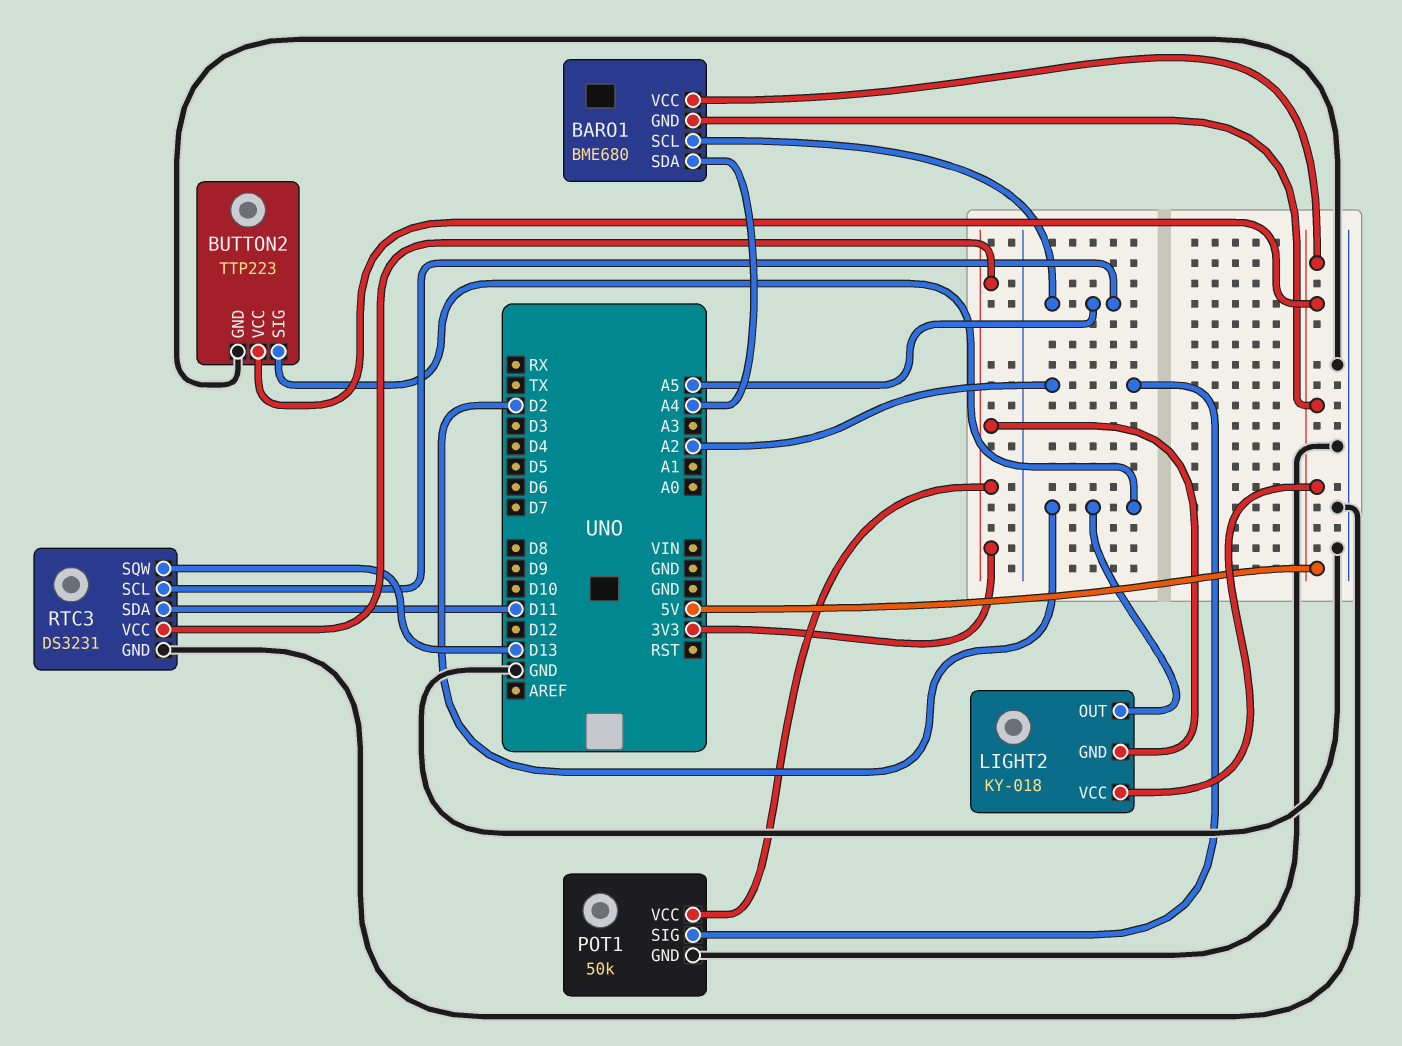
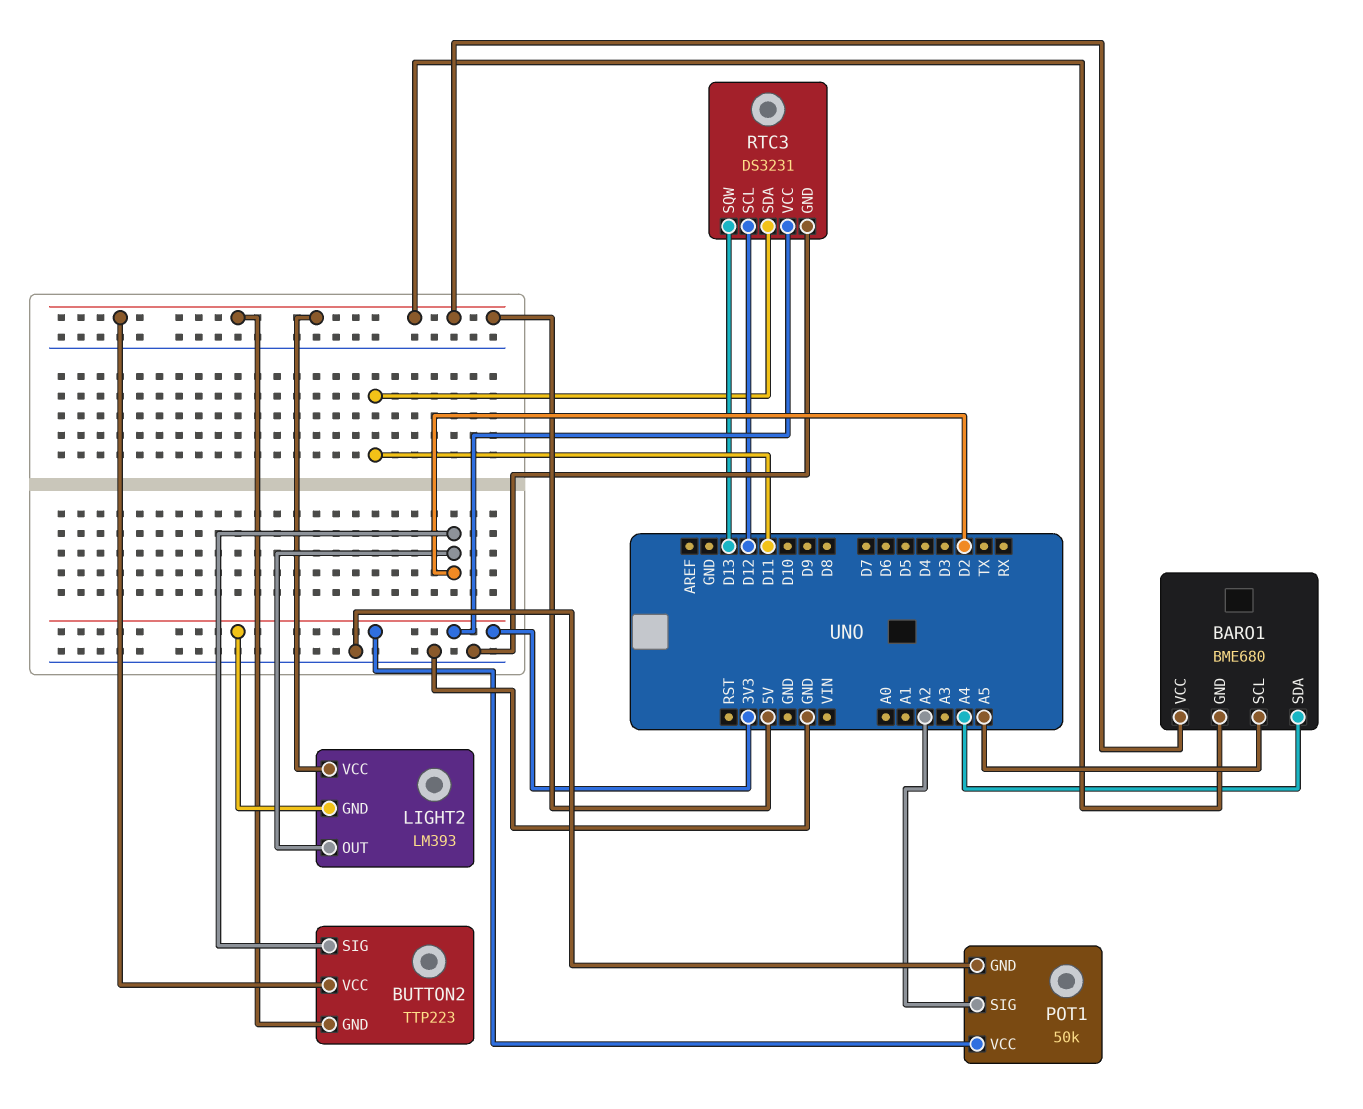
BUTTON2 pin GND: GND -> 5V
LIGHT2: KY-018 -> LM393
RTC3 pin SCL: A5 -> D12

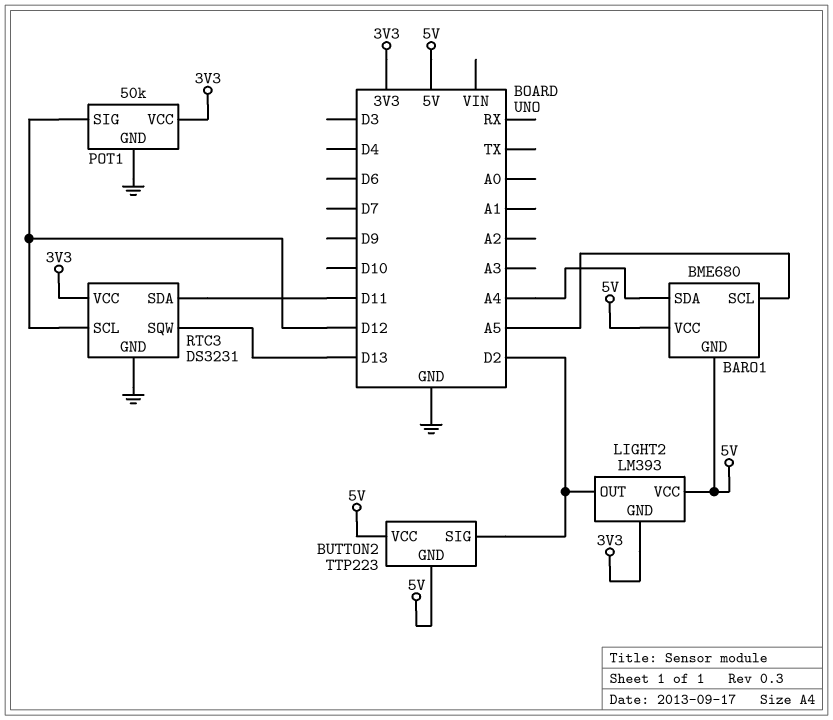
POT1 pin SIG: A2 -> D12

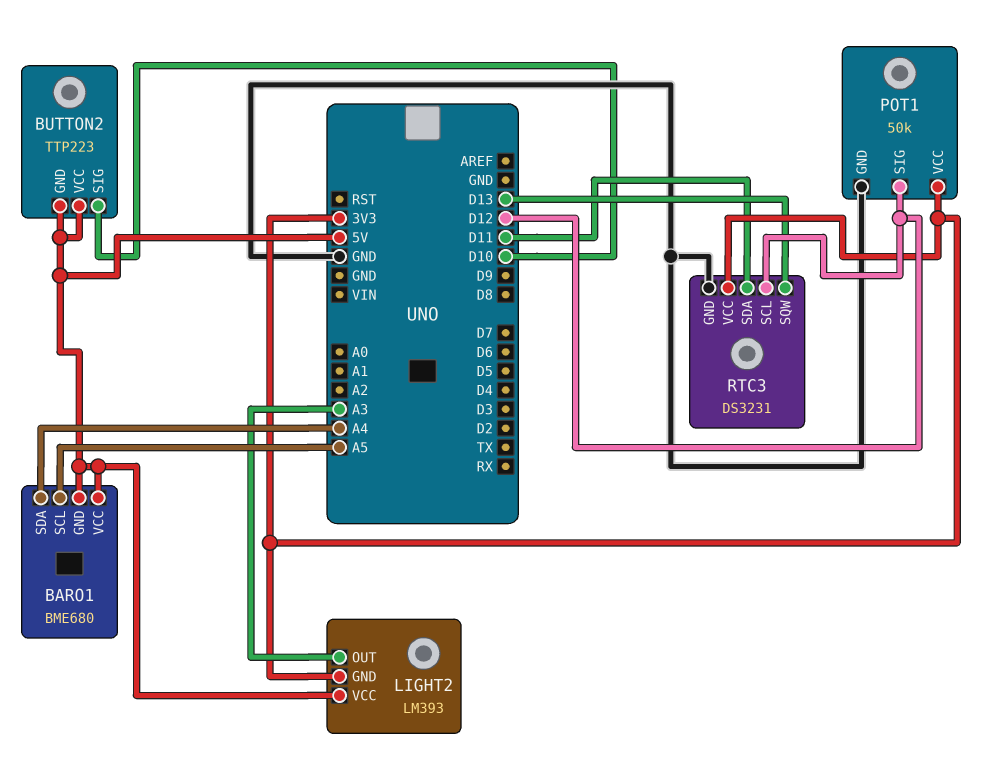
BUTTON2 pin SIG: D2 -> D10
LIGHT2 pin OUT: D2 -> A3

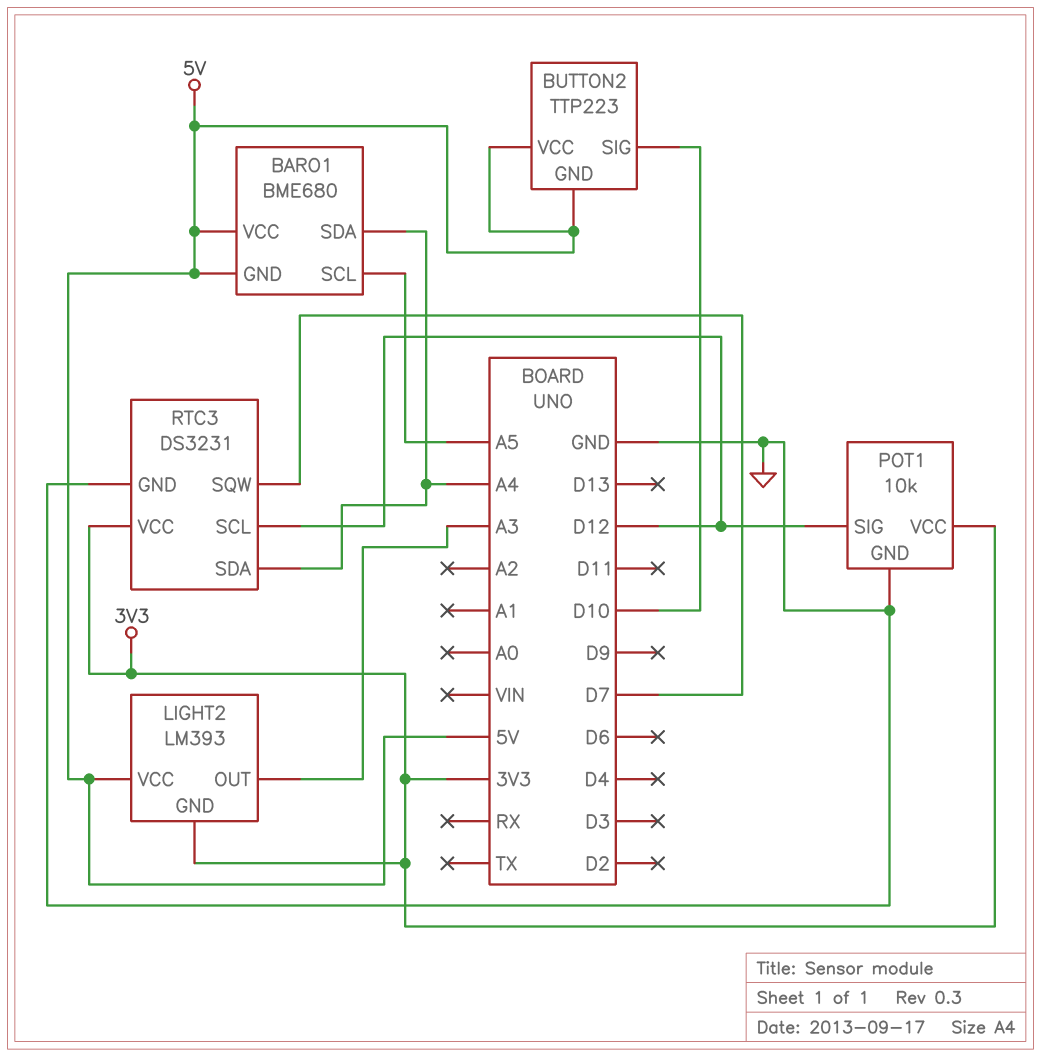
POT1: 50k -> 10k
RTC3 pin SDA: D11 -> A4
RTC3 pin SQW: D13 -> D7

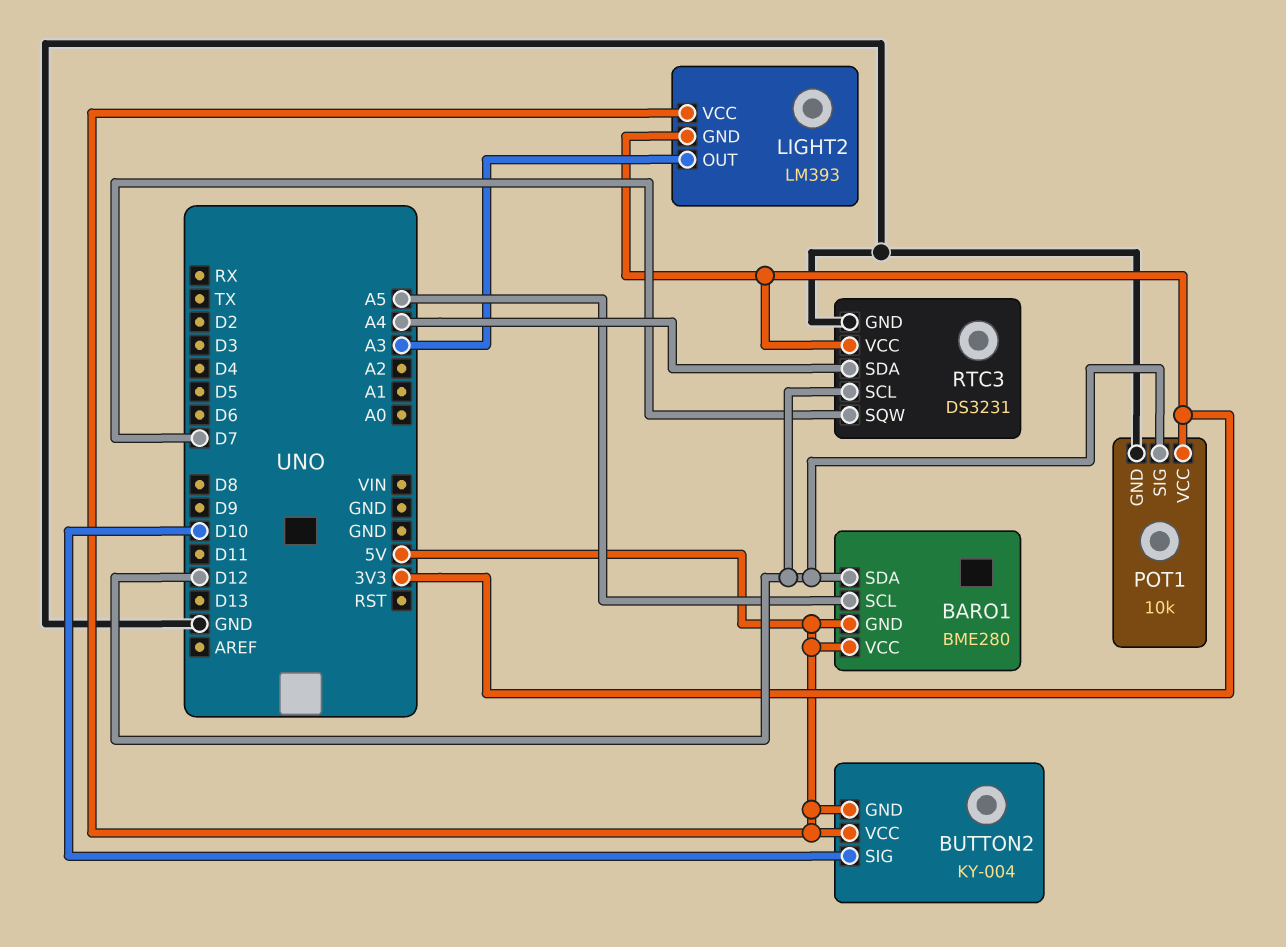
BARO1: BME680 -> BME280
BARO1 pin SDA: A4 -> D12
BUTTON2: TTP223 -> KY-004

